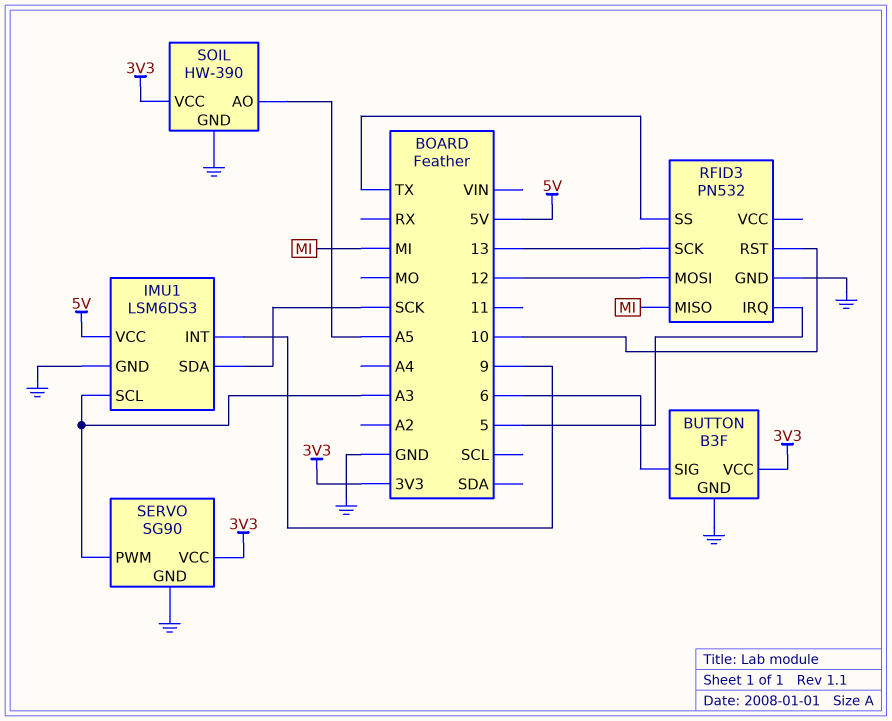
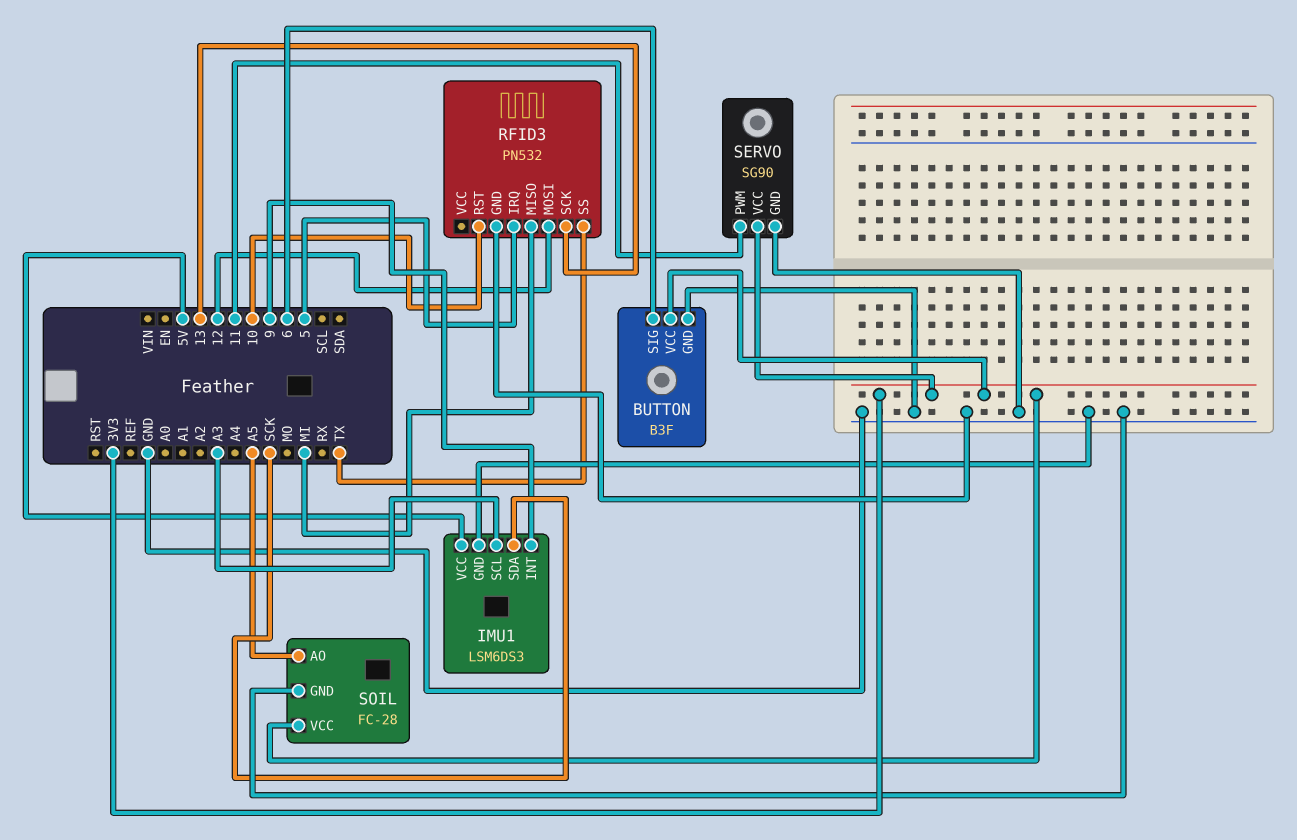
SERVO pin PWM: A3 -> 11
SOIL: HW-390 -> FC-28

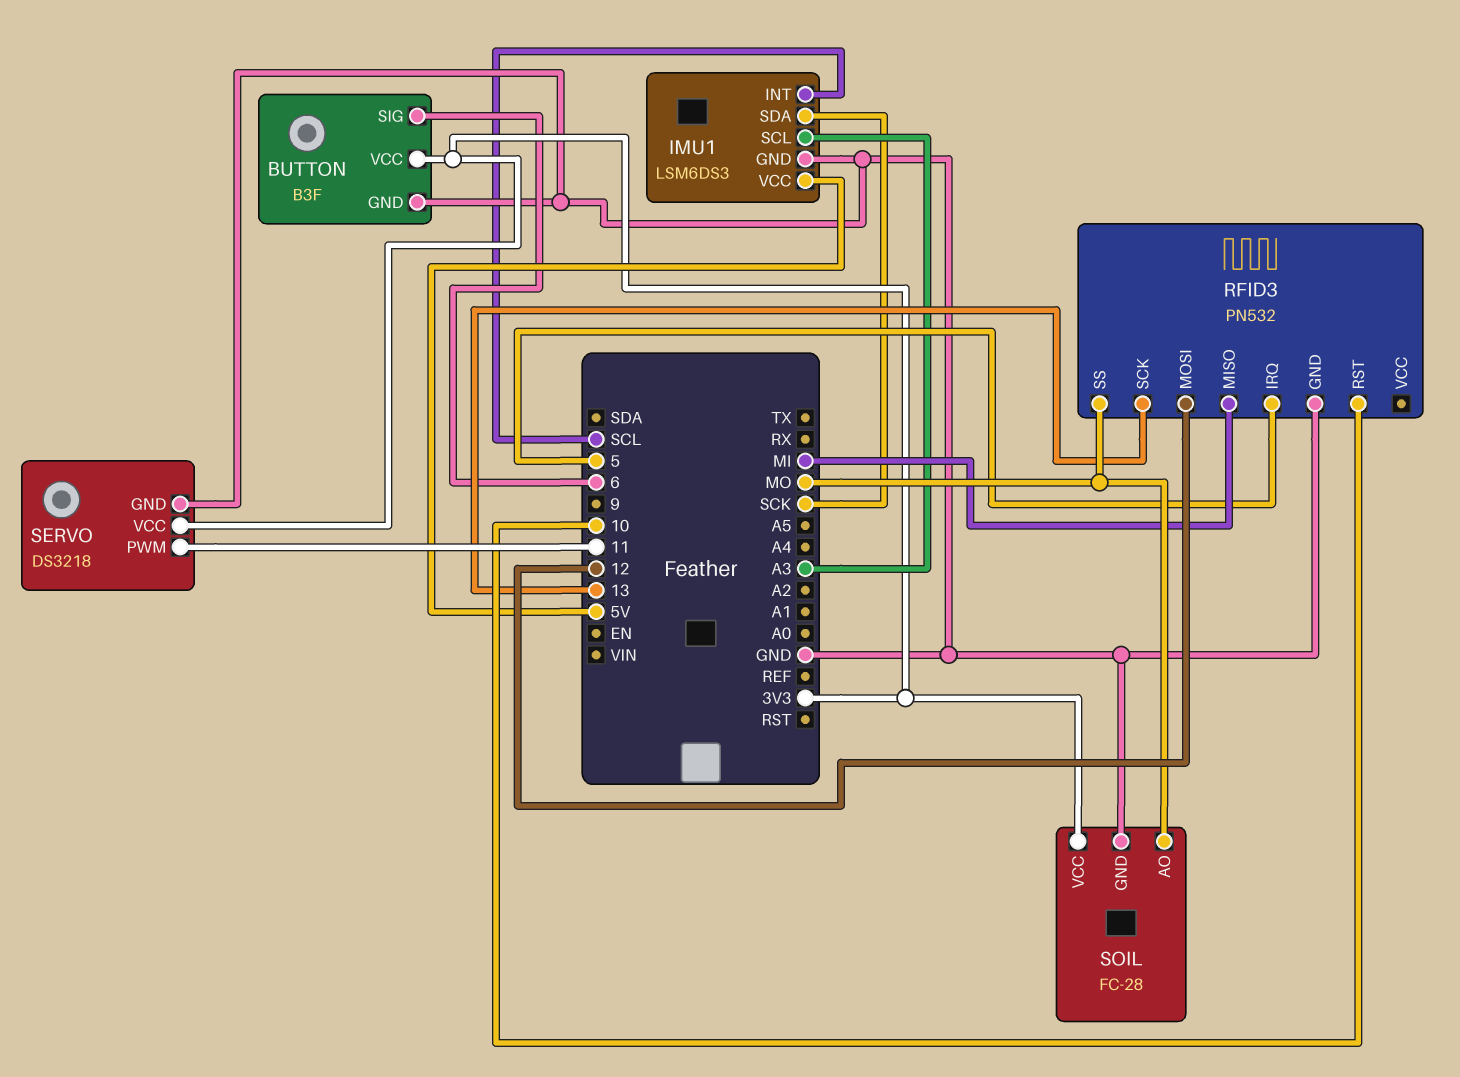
IMU1 pin INT: 9 -> SCL
RFID3 pin SS: TX -> MO
SERVO: SG90 -> DS3218
SOIL pin AO: A5 -> MO

